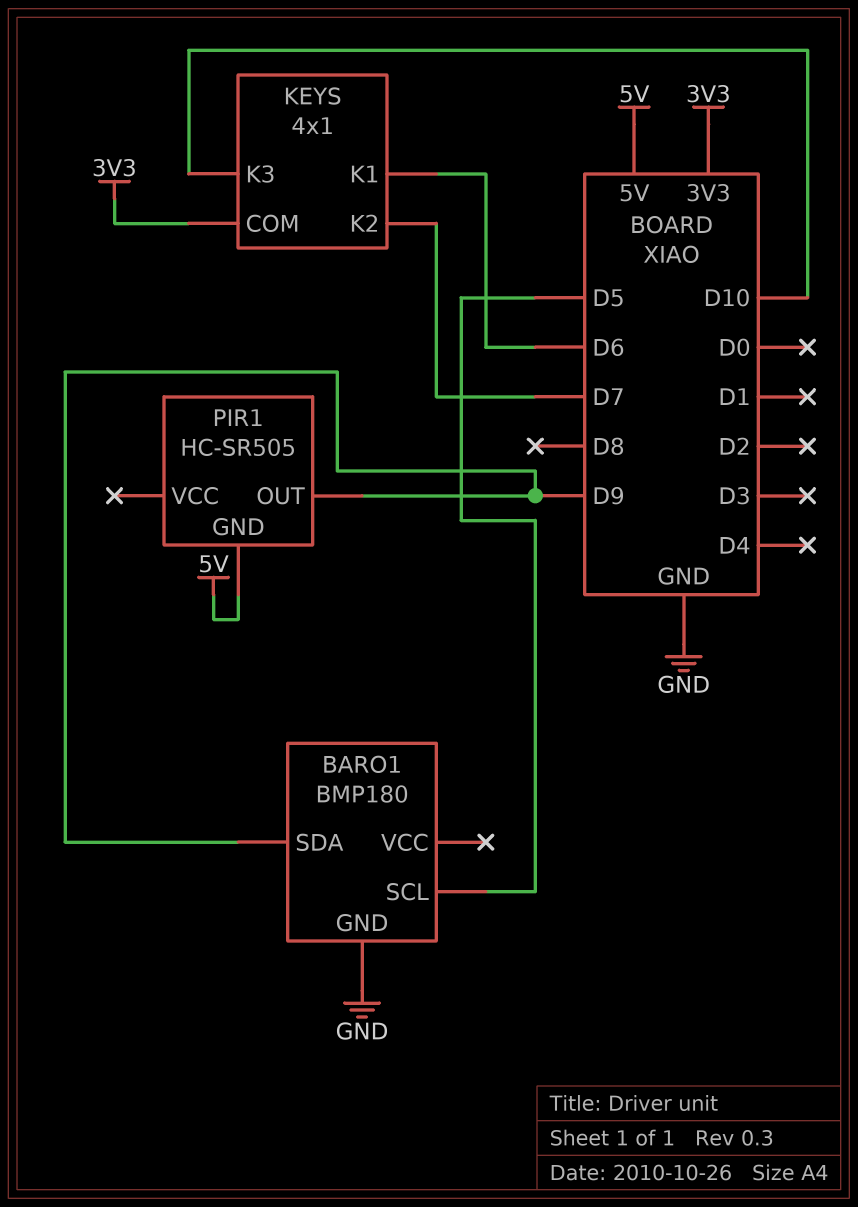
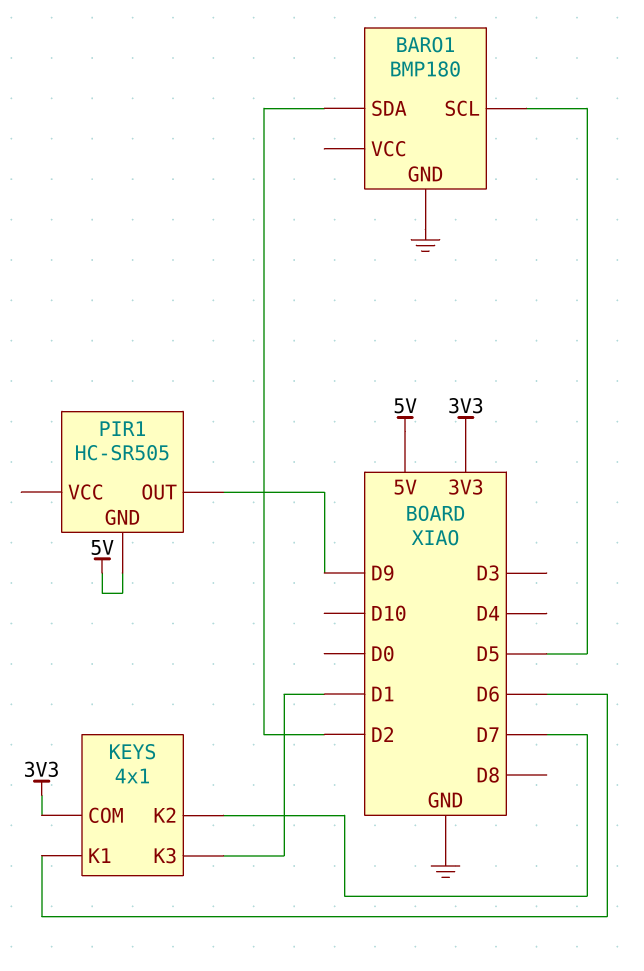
BARO1 pin SDA: D9 -> D2
KEYS pin K3: D10 -> D1

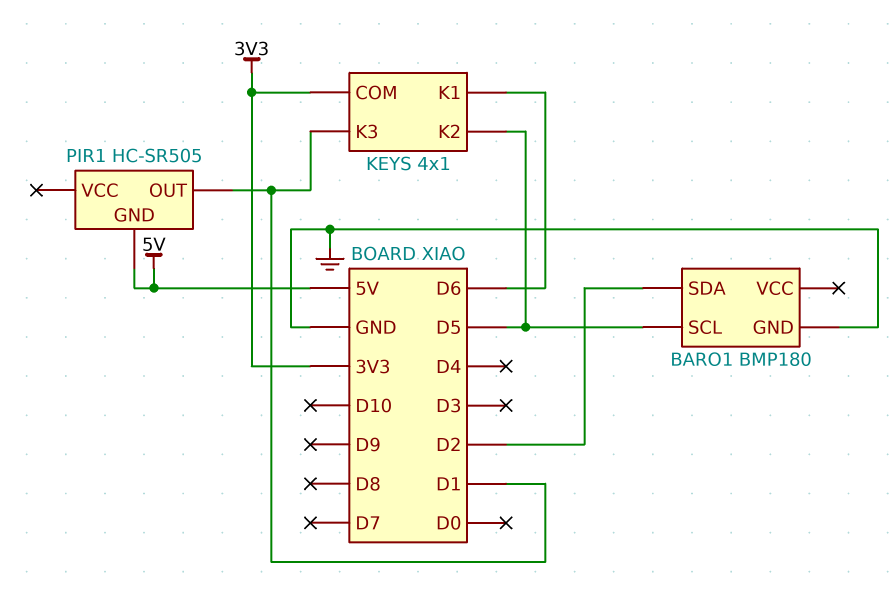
KEYS pin K2: D7 -> D5
PIR1 pin OUT: D9 -> D1

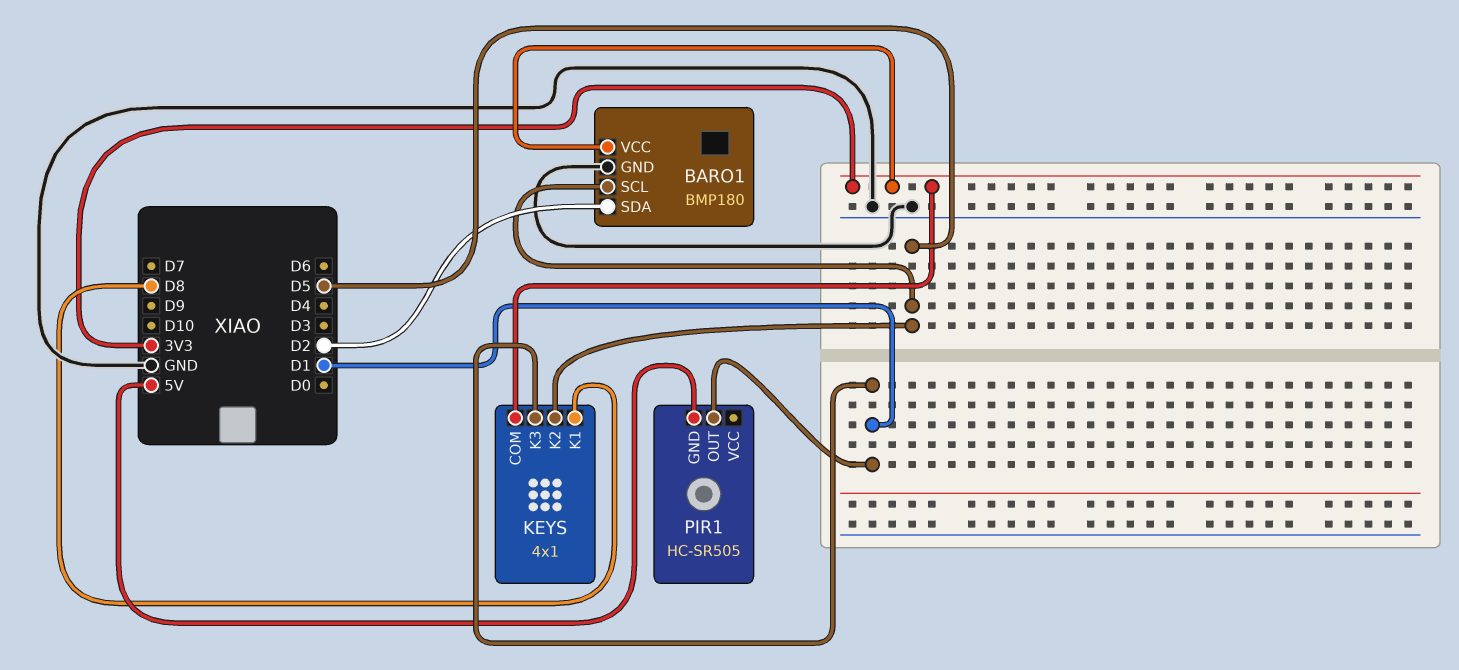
BARO1 pin VCC: none -> 3V3
KEYS pin K1: D6 -> D8

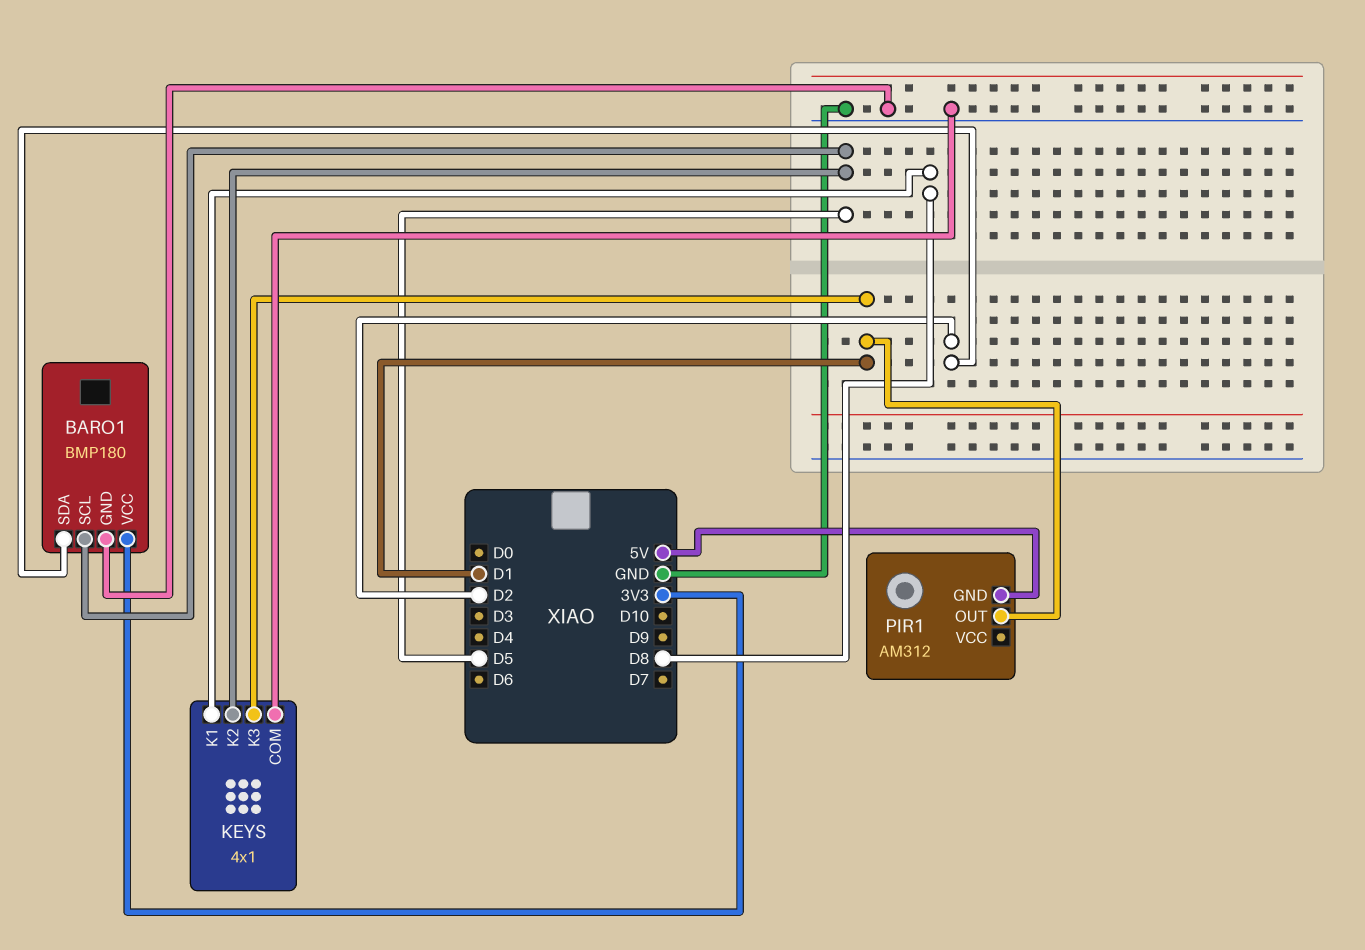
KEYS pin COM: 3V3 -> GND
PIR1: HC-SR505 -> AM312

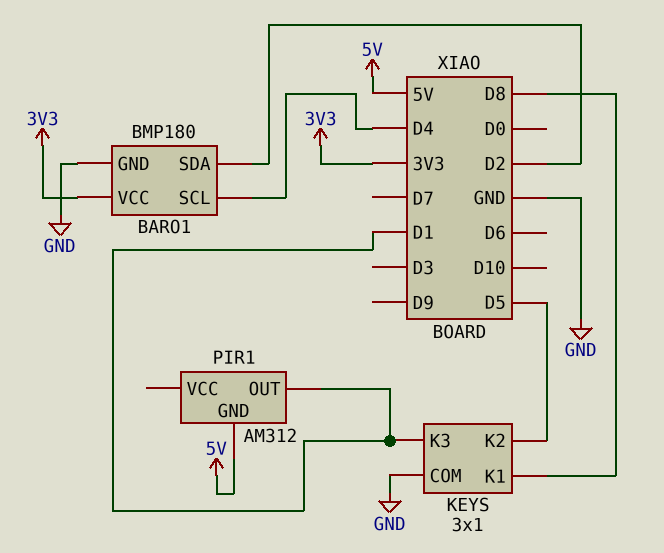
BARO1 pin SCL: D5 -> D4
KEYS: 4x1 -> 3x1

